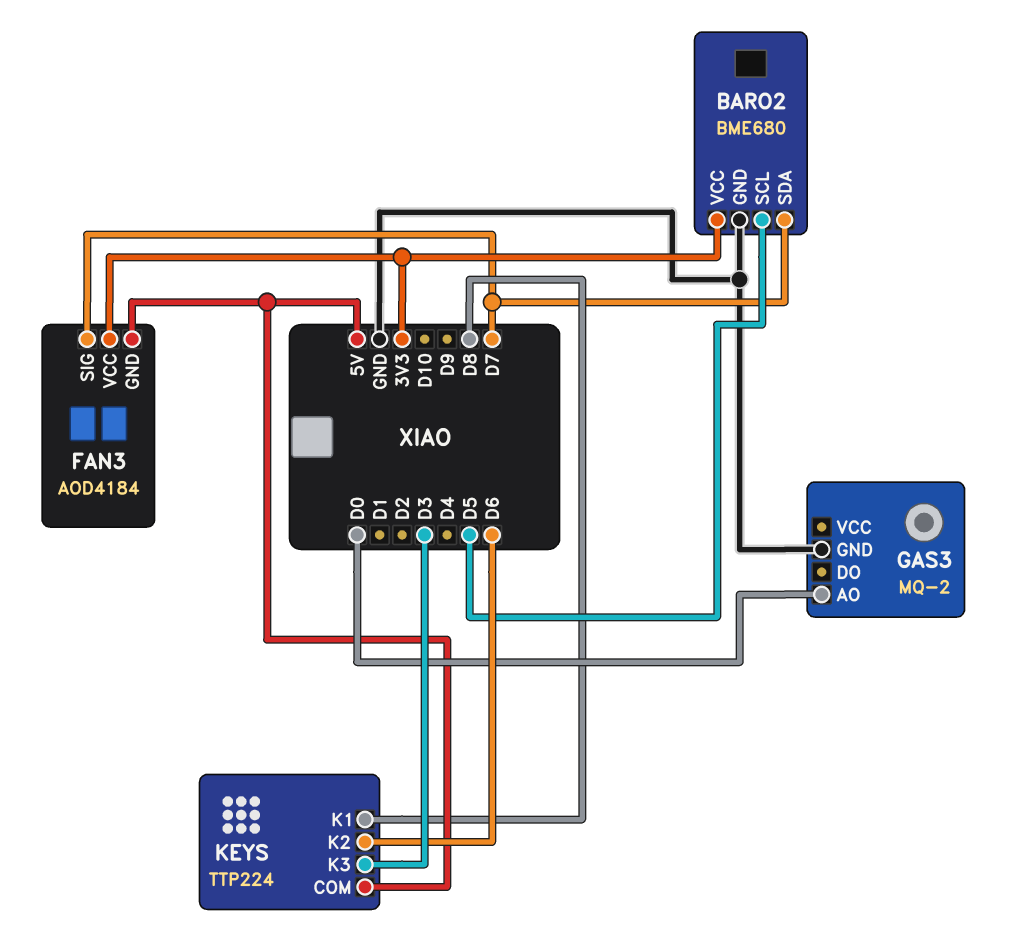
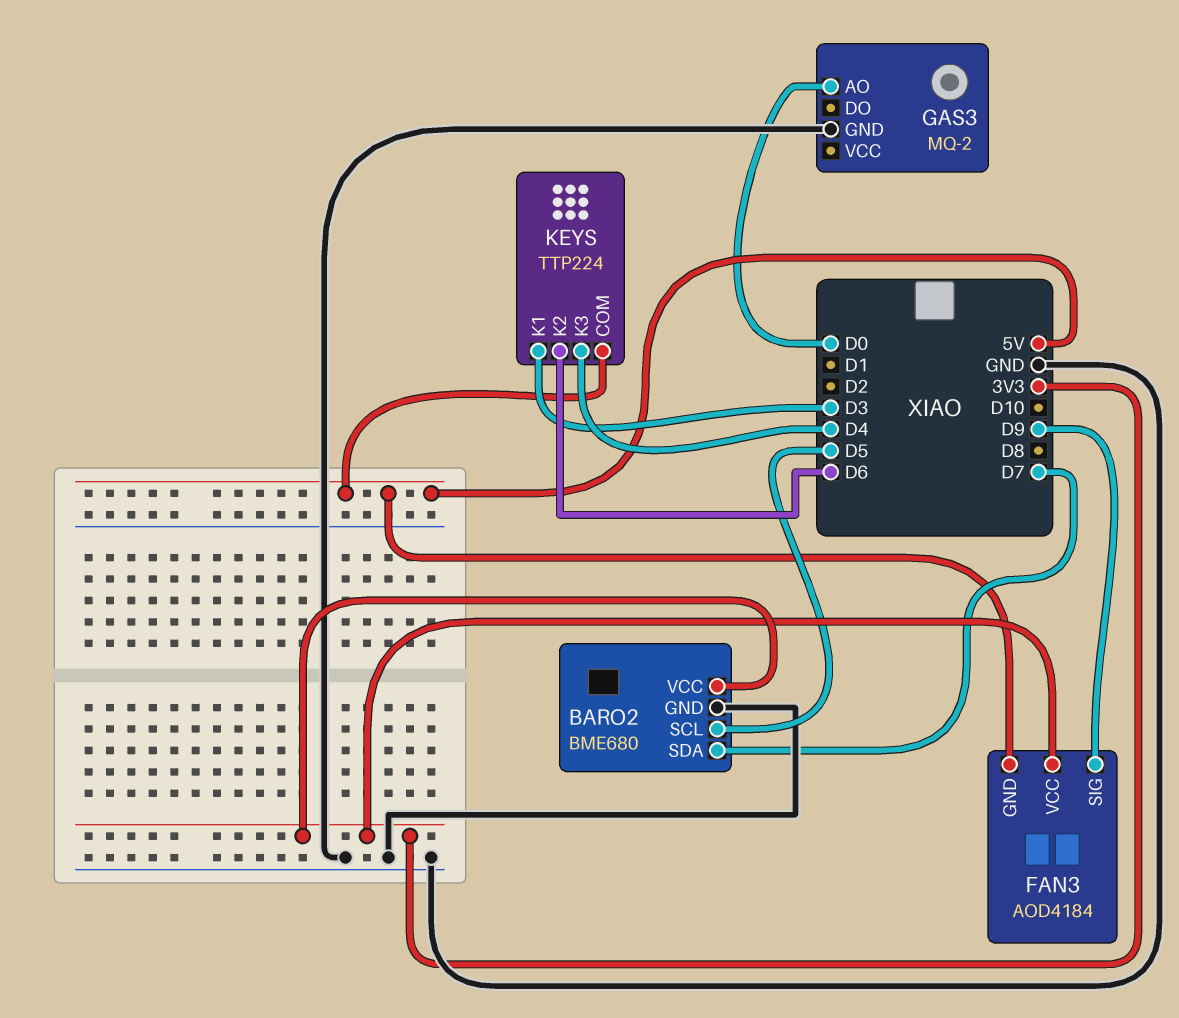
FAN3 pin SIG: D7 -> D9
KEYS pin K1: D8 -> D3
KEYS pin K3: D3 -> D4

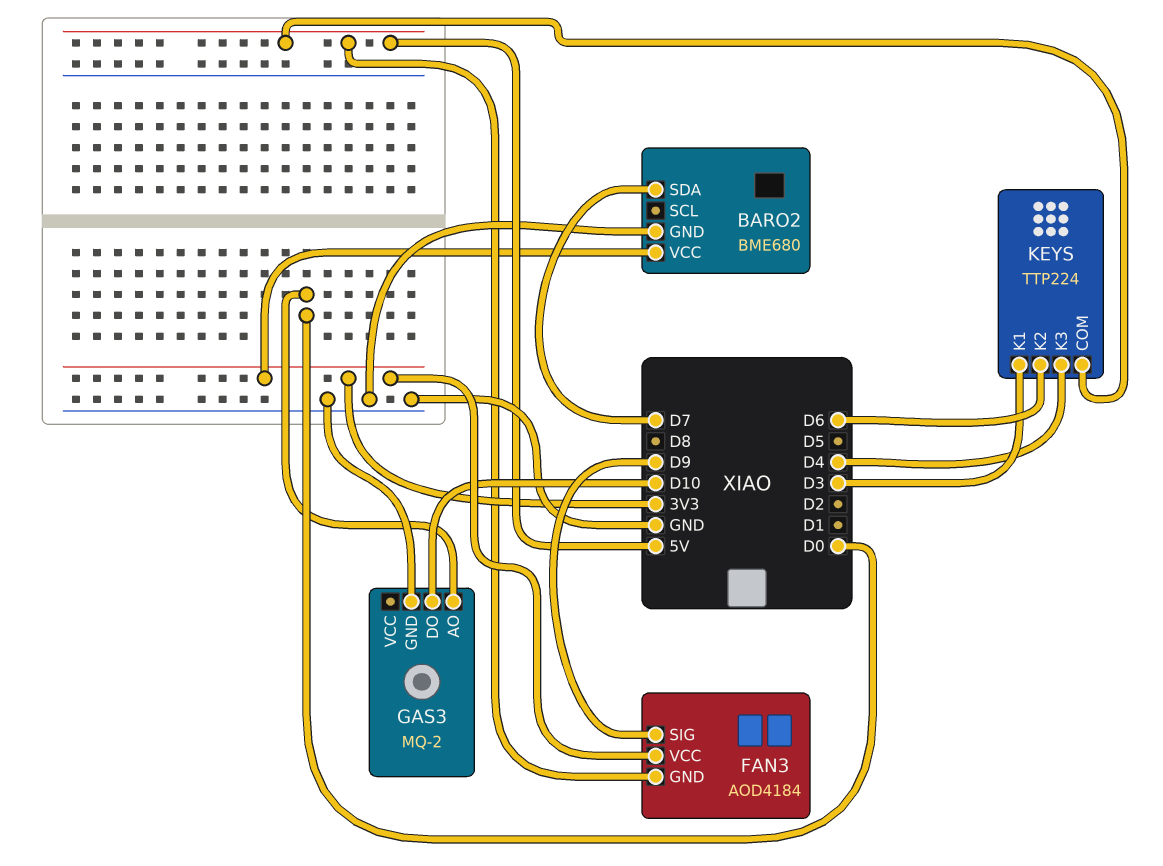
BARO2 pin SCL: D5 -> none
GAS3 pin DO: none -> D10

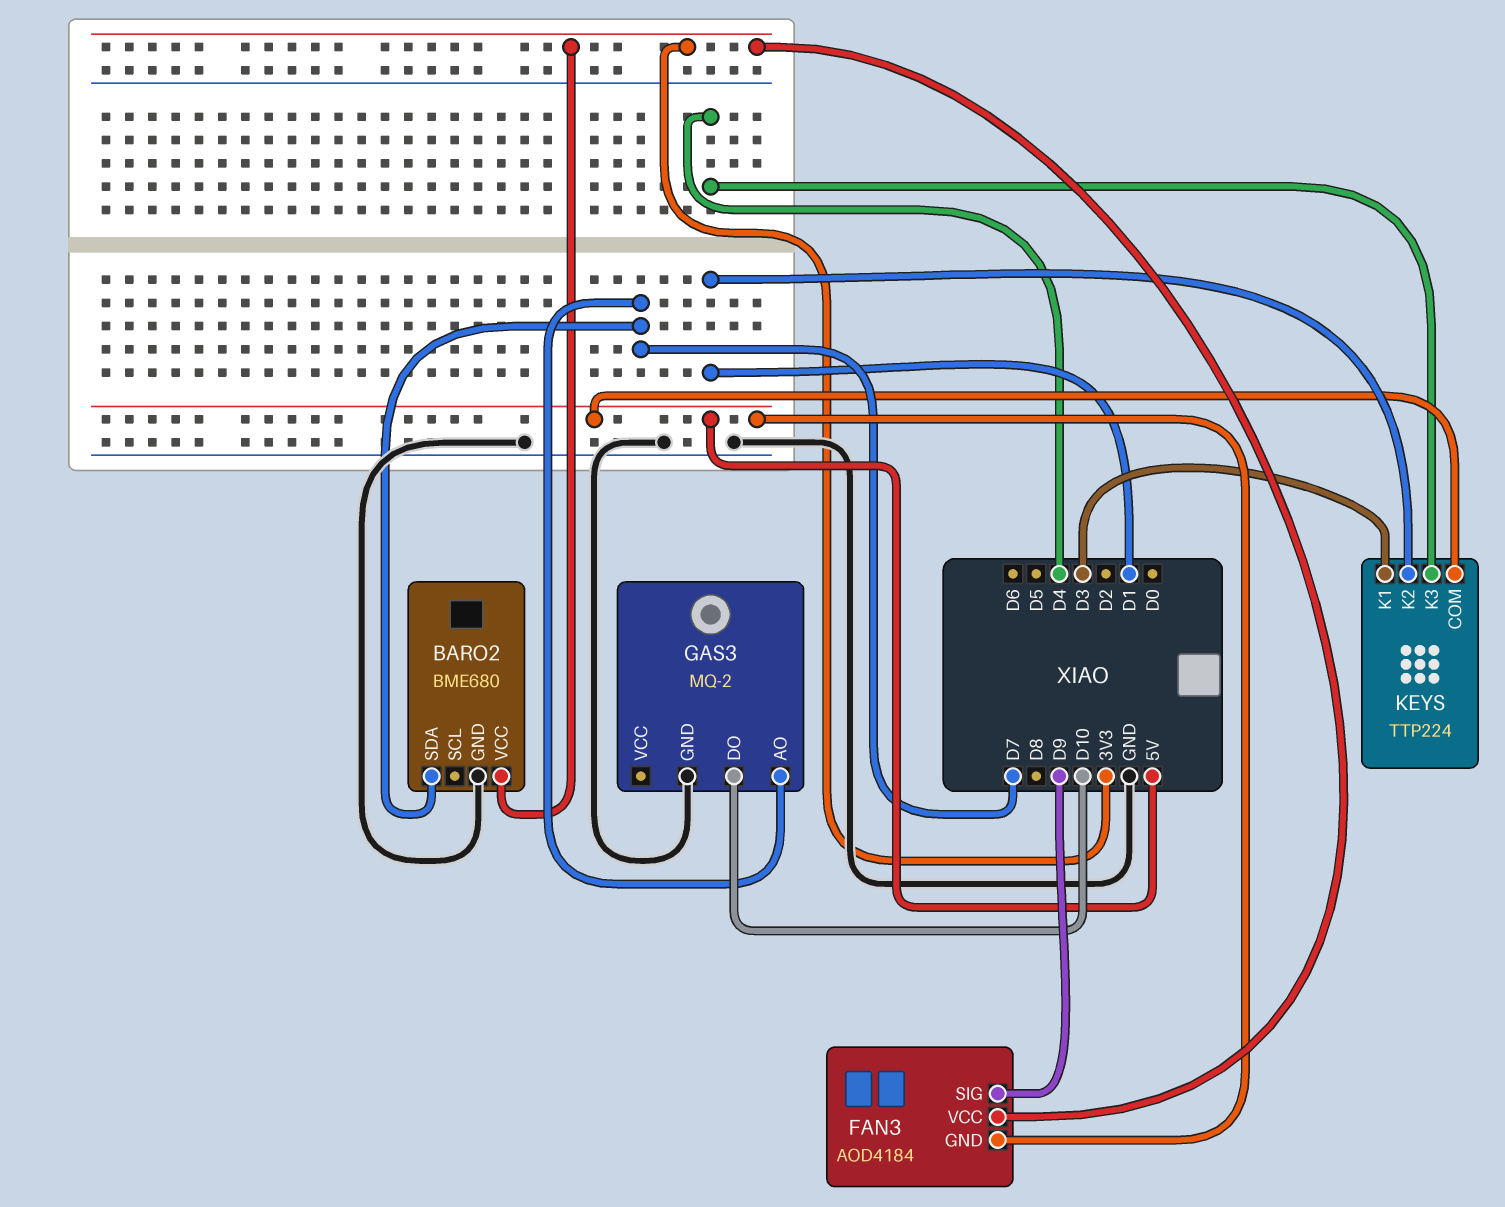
GAS3 pin AO: D0 -> D7
KEYS pin K2: D6 -> D1

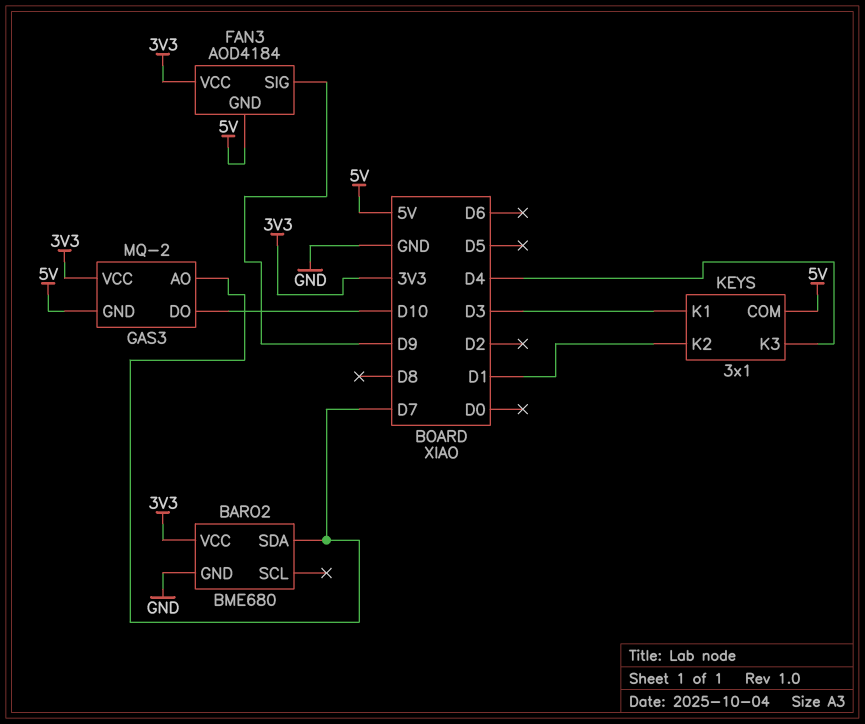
GAS3 pin GND: GND -> 5V
GAS3 pin VCC: none -> 3V3
KEYS: TTP224 -> 3x1

